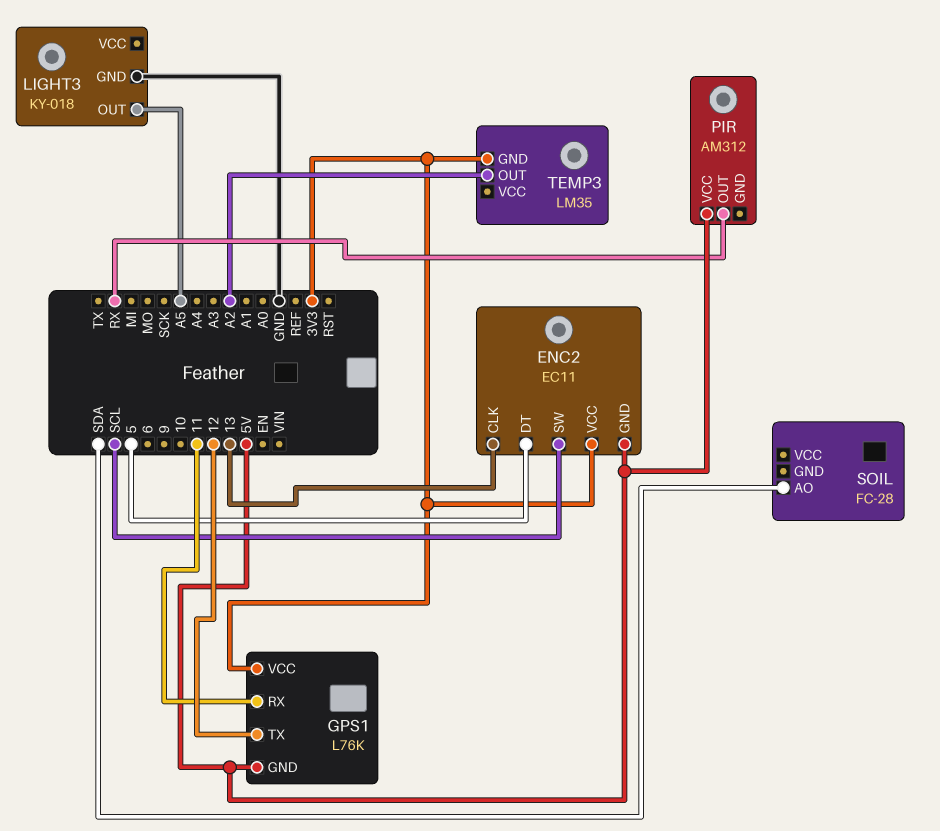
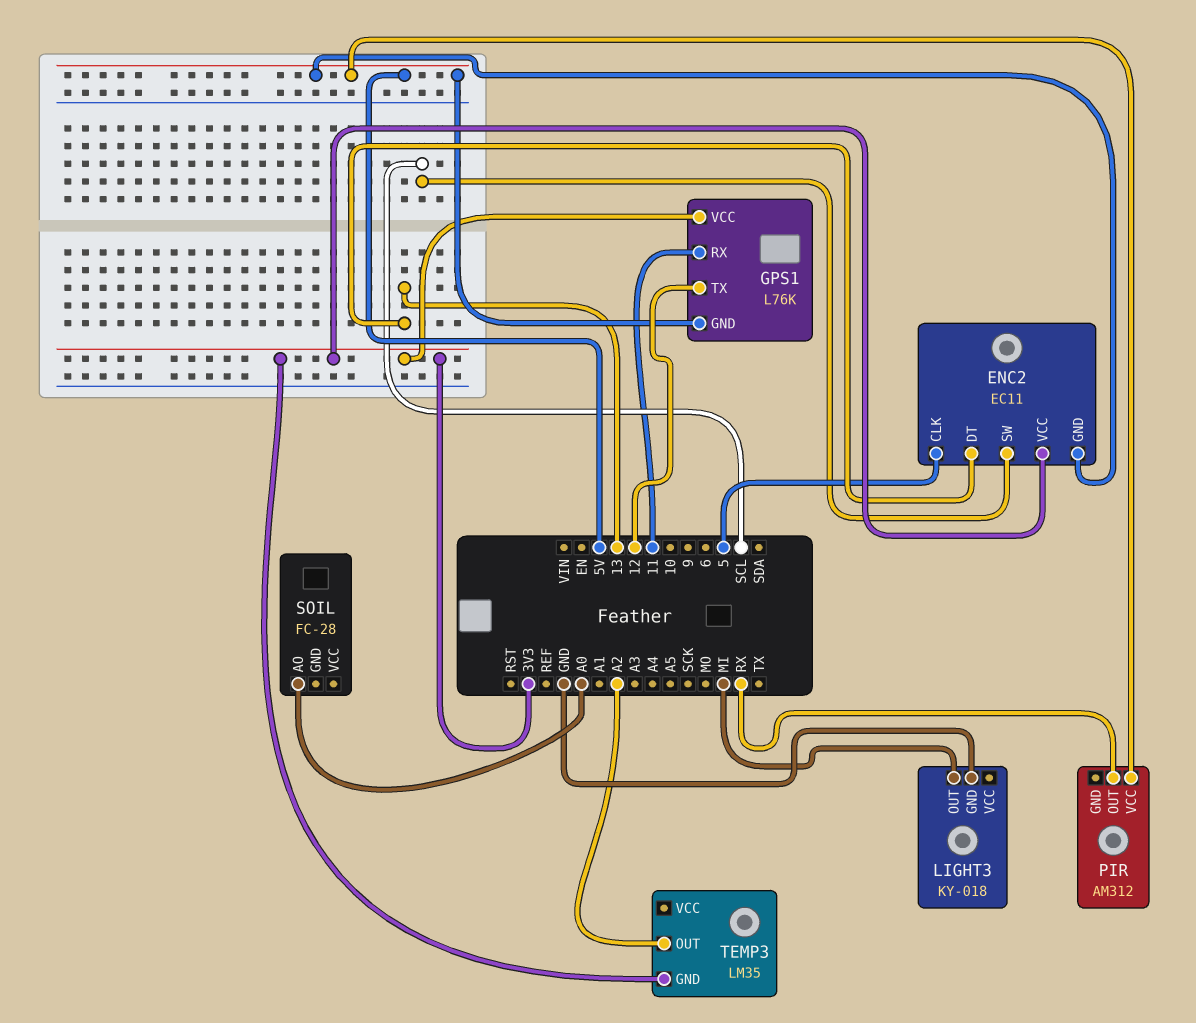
ENC2 pin CLK: 13 -> 5
ENC2 pin DT: 5 -> 13
LIGHT3 pin OUT: A5 -> MI
SOIL pin AO: SDA -> A0

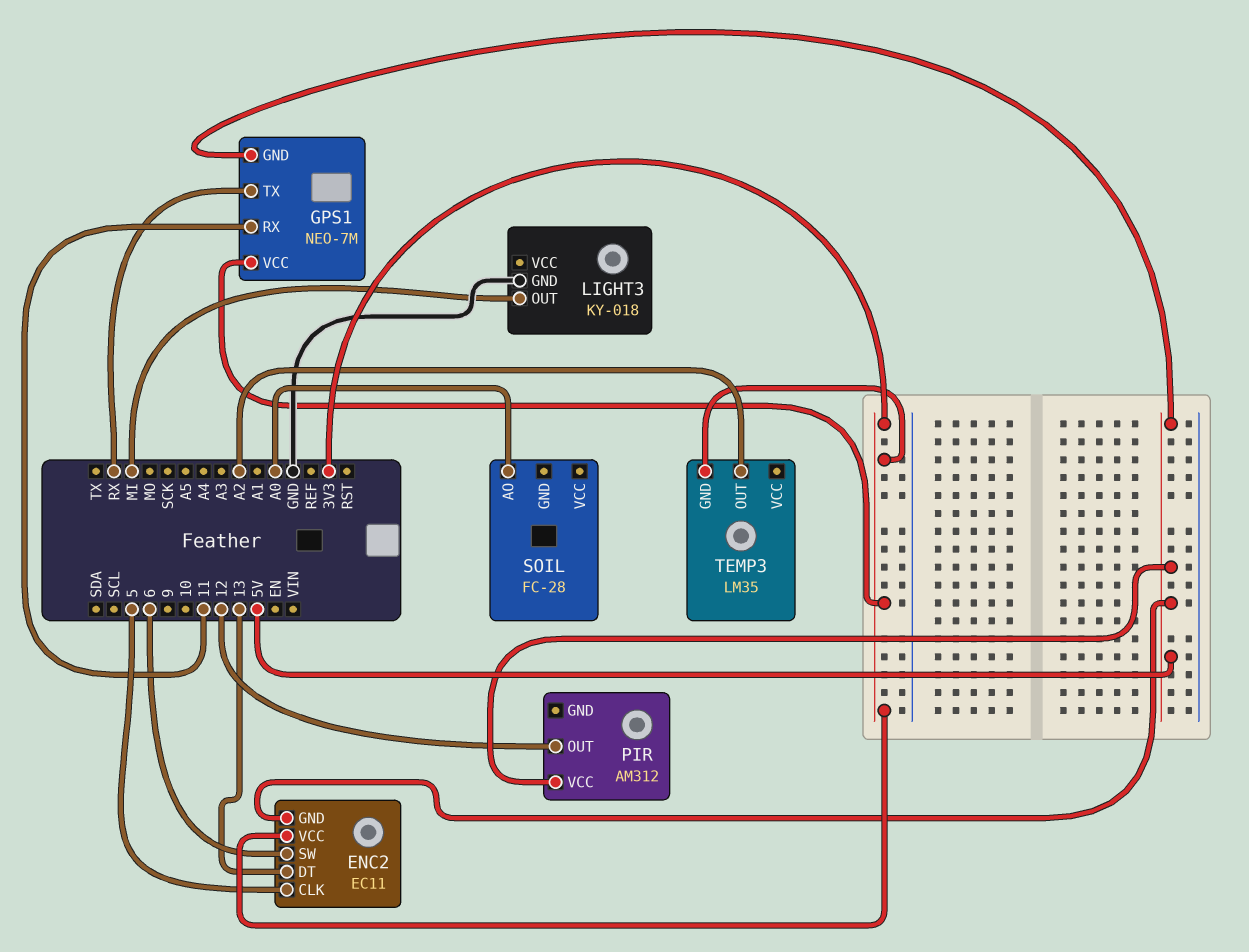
ENC2 pin SW: SCL -> 6
GPS1: L76K -> NEO-7M
GPS1 pin TX: 12 -> RX
PIR pin OUT: RX -> 12

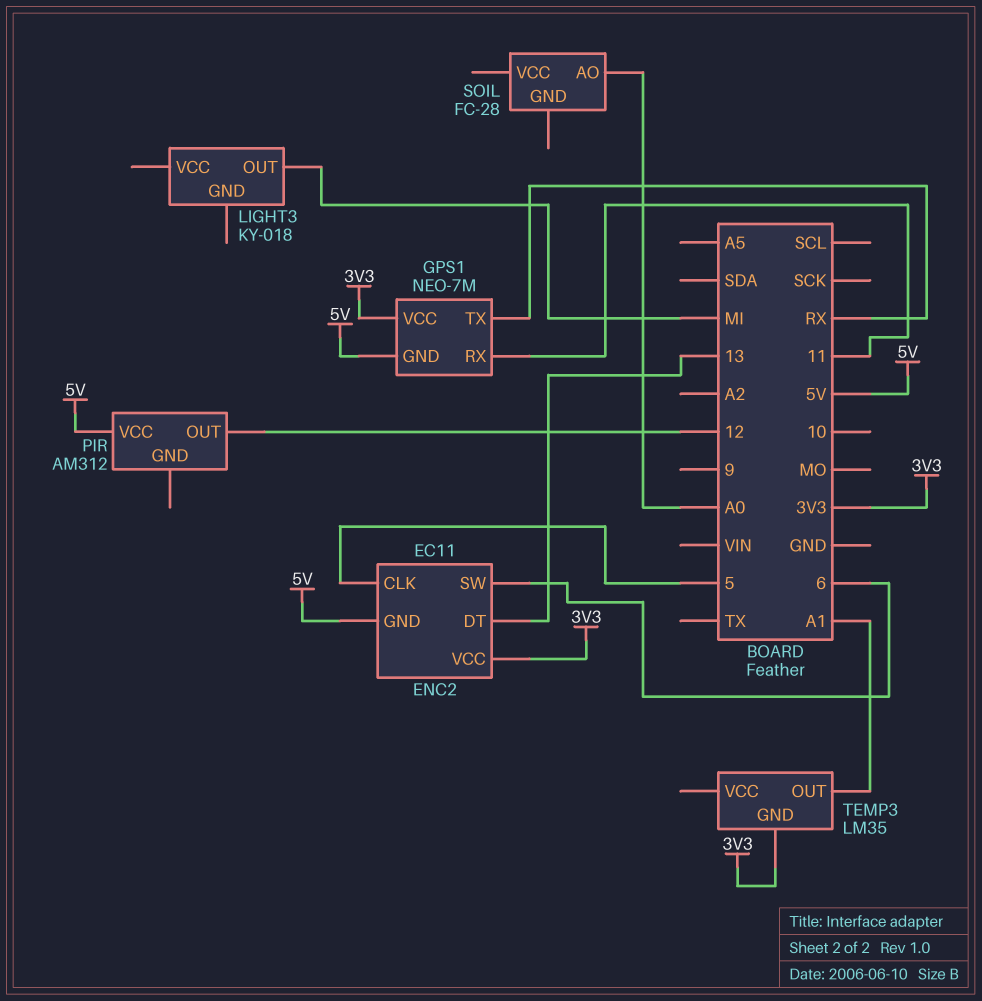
LIGHT3 pin GND: GND -> none
TEMP3 pin OUT: A2 -> A1

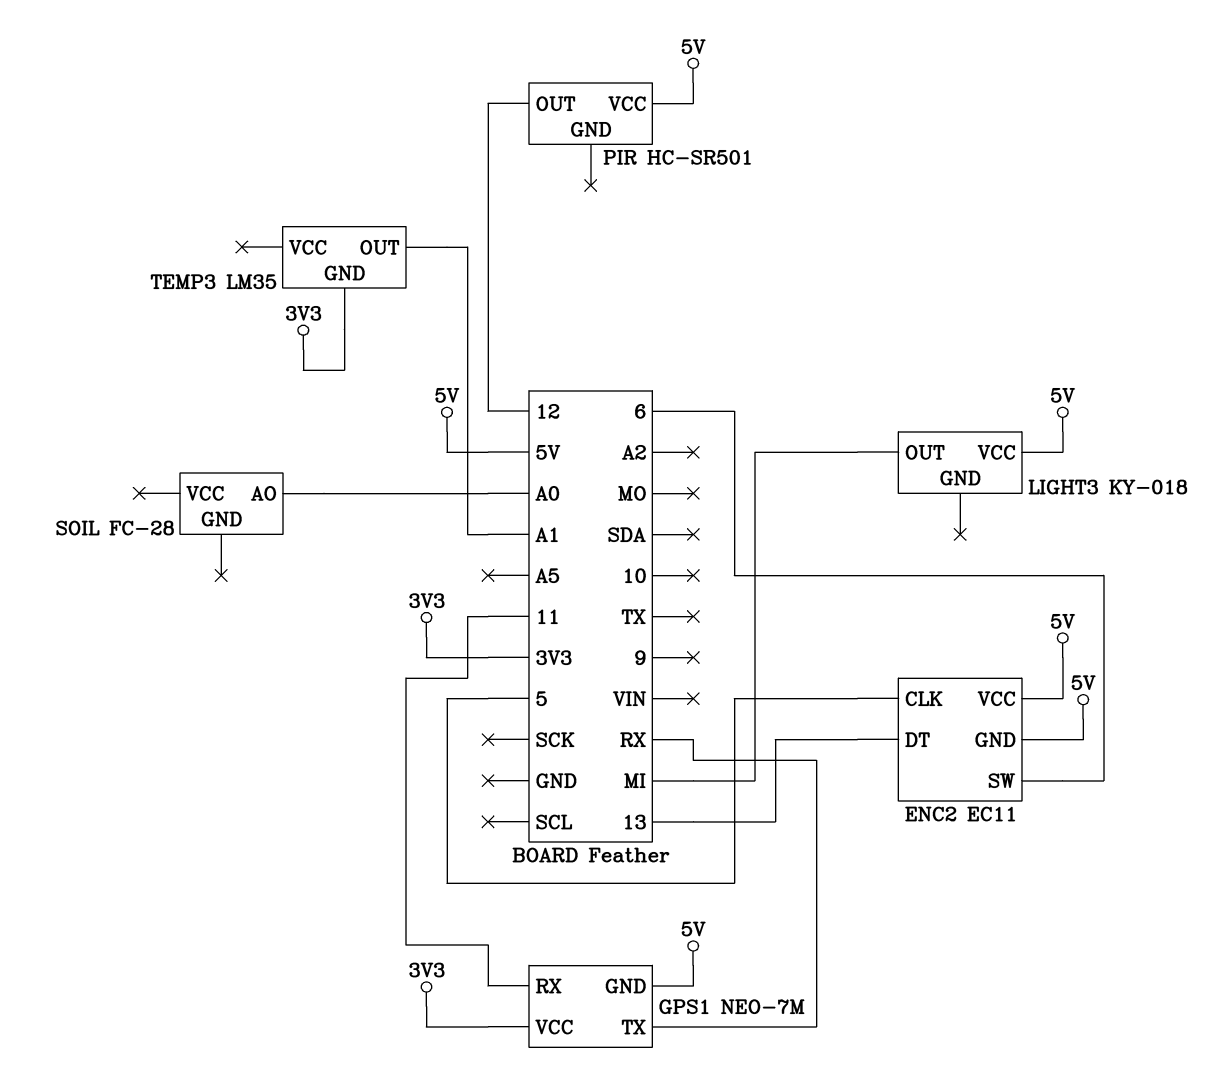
ENC2 pin VCC: 3V3 -> 5V
LIGHT3 pin VCC: none -> 5V
PIR: AM312 -> HC-SR501

